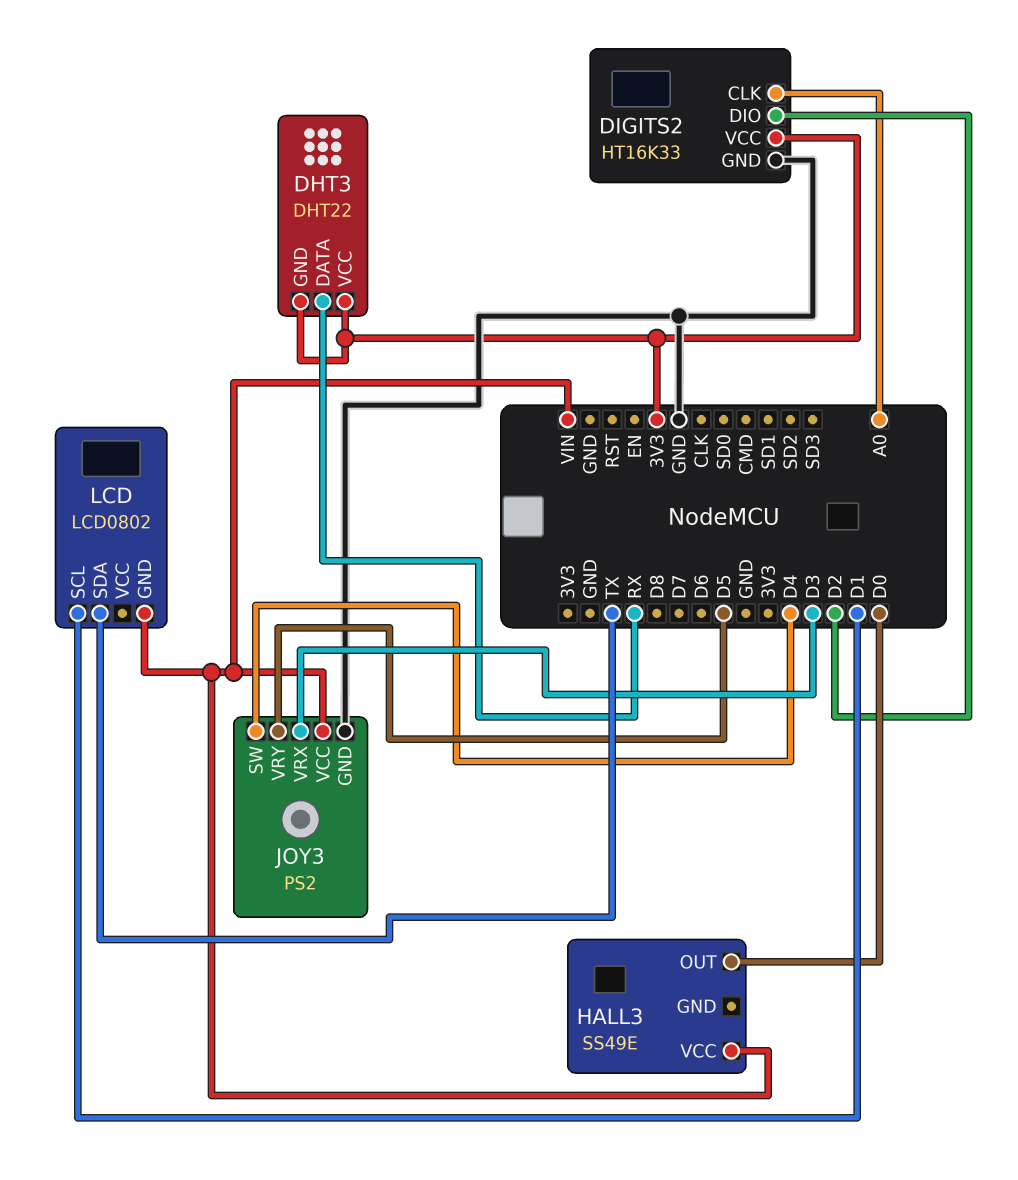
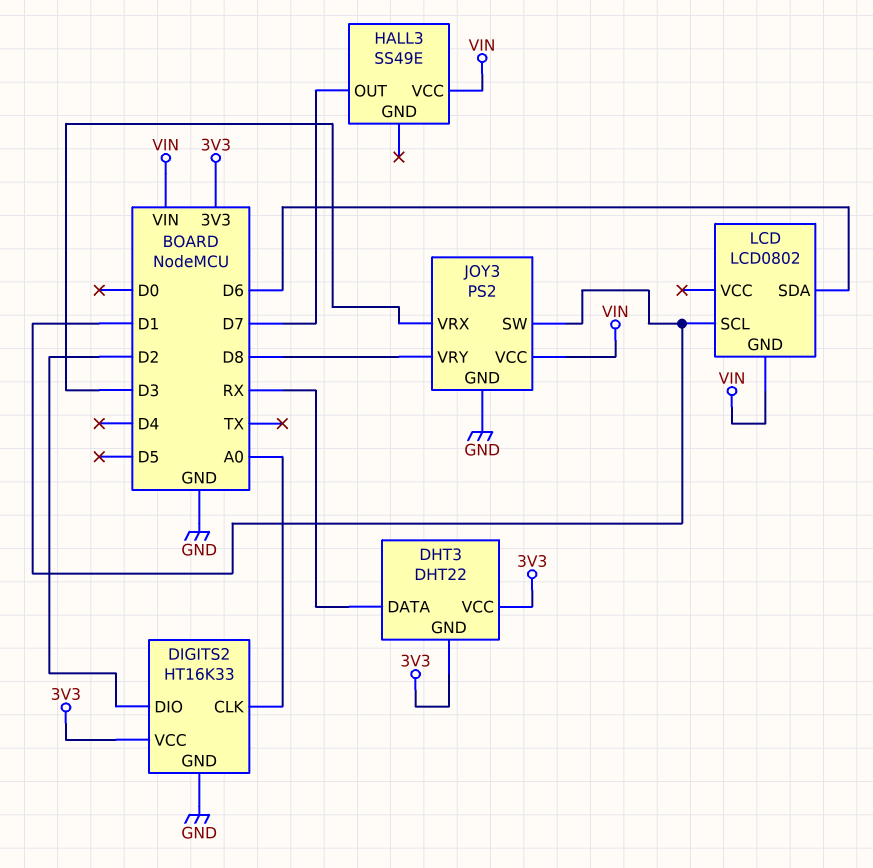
HALL3 pin OUT: D0 -> D7
JOY3 pin SW: D4 -> D1
JOY3 pin VRY: D5 -> D8
LCD pin SDA: TX -> D6

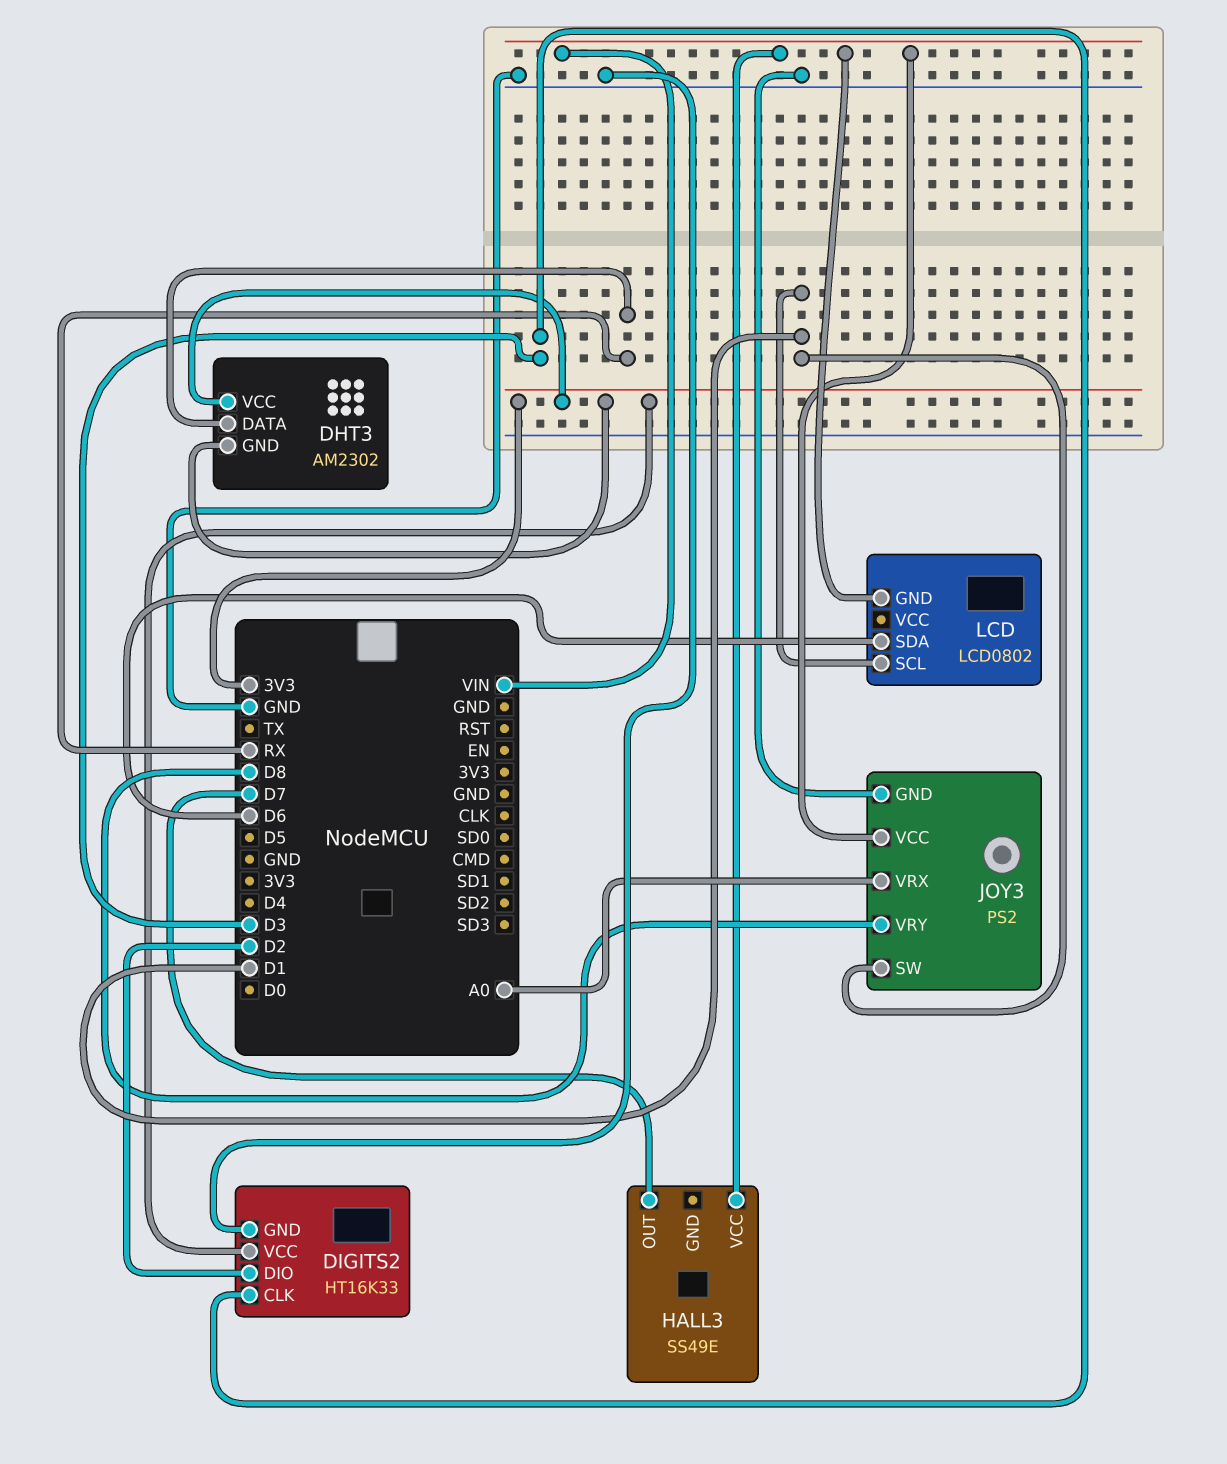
DHT3: DHT22 -> AM2302
DIGITS2 pin CLK: A0 -> D3
JOY3 pin VRX: D3 -> A0

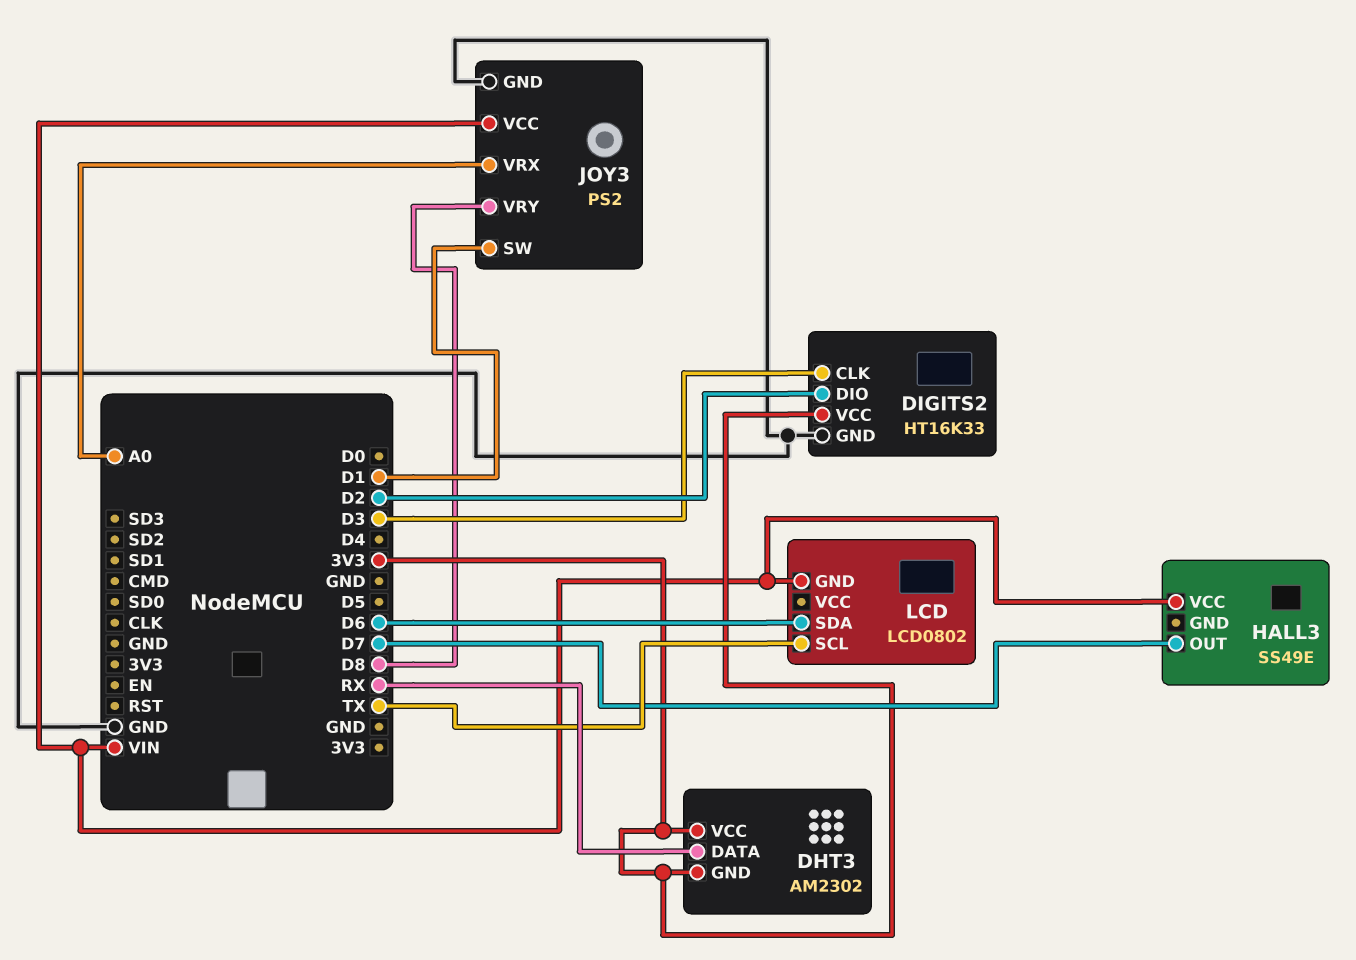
LCD pin SCL: D1 -> TX

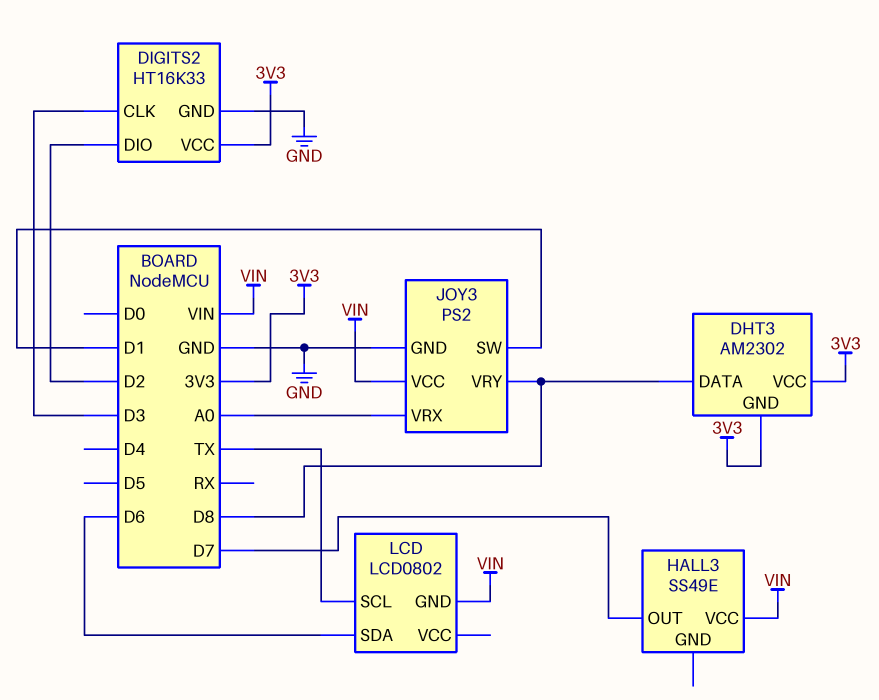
DHT3 pin DATA: RX -> D8

